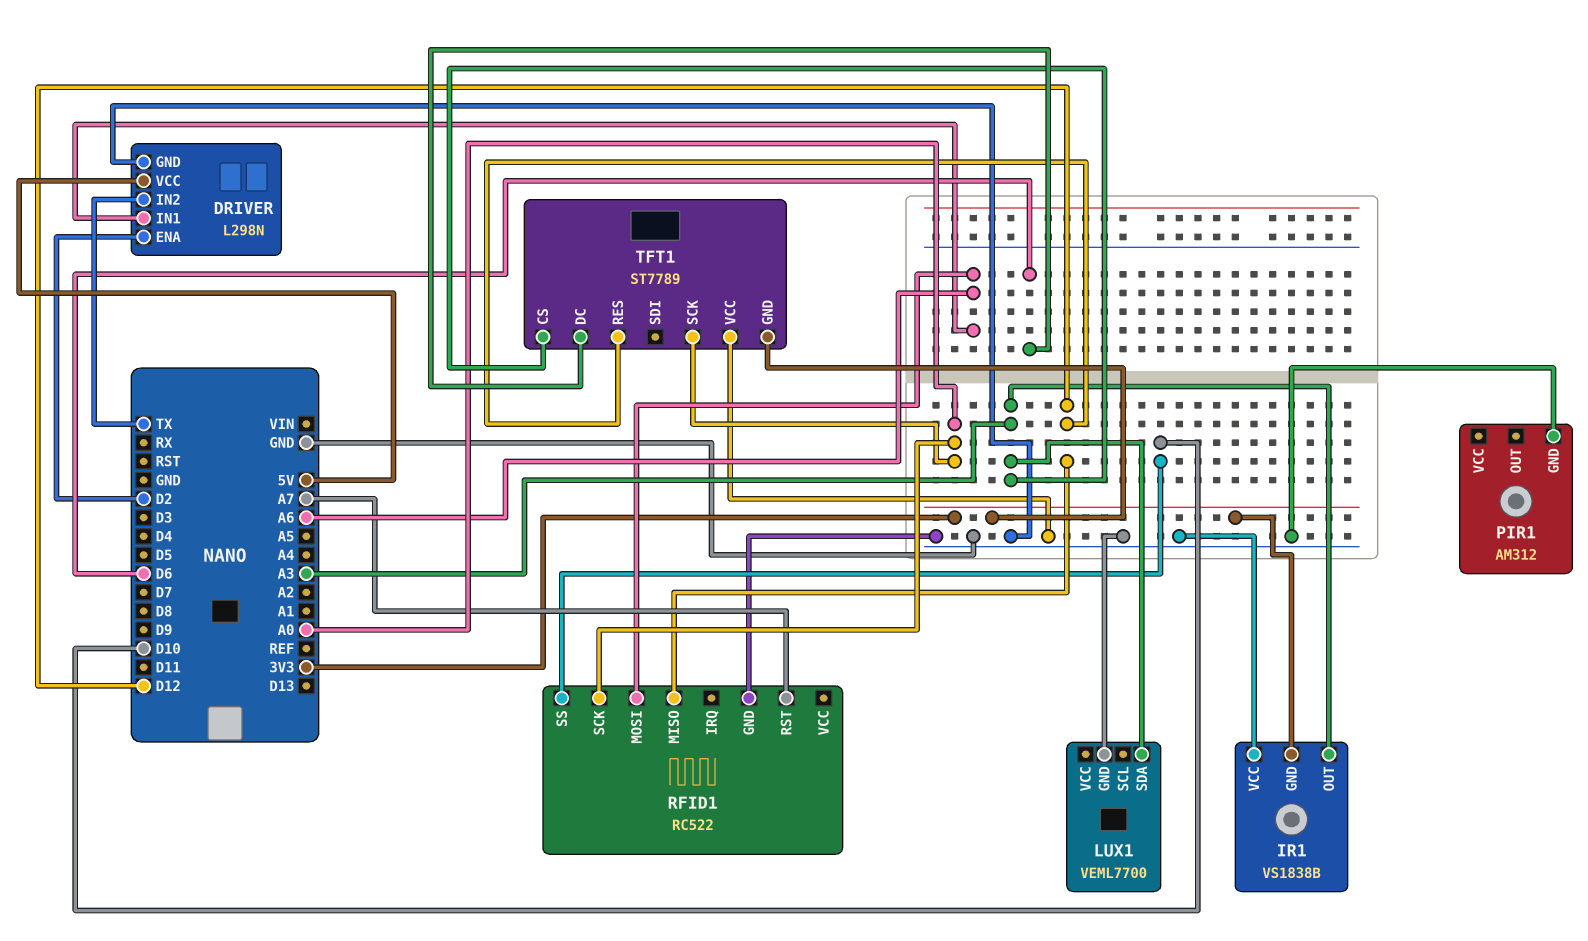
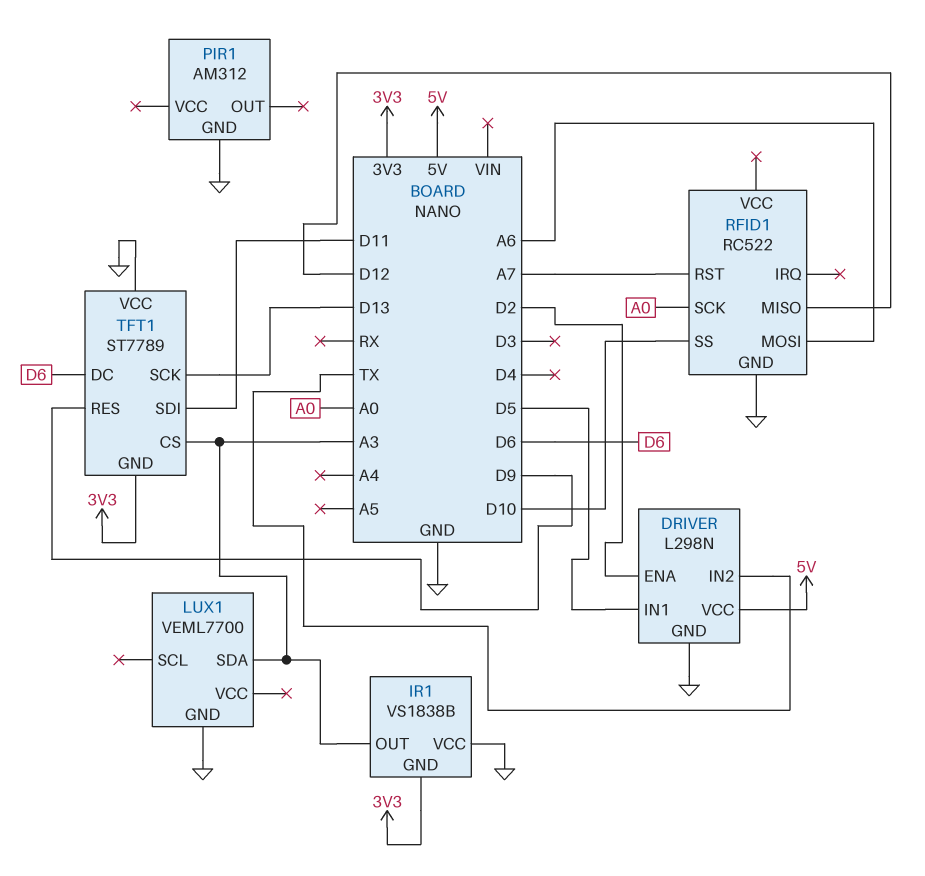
DRIVER pin IN1: A6 -> D5
TFT1 pin RES: D12 -> D9
TFT1 pin SCK: A0 -> D13
TFT1 pin SDI: none -> D11

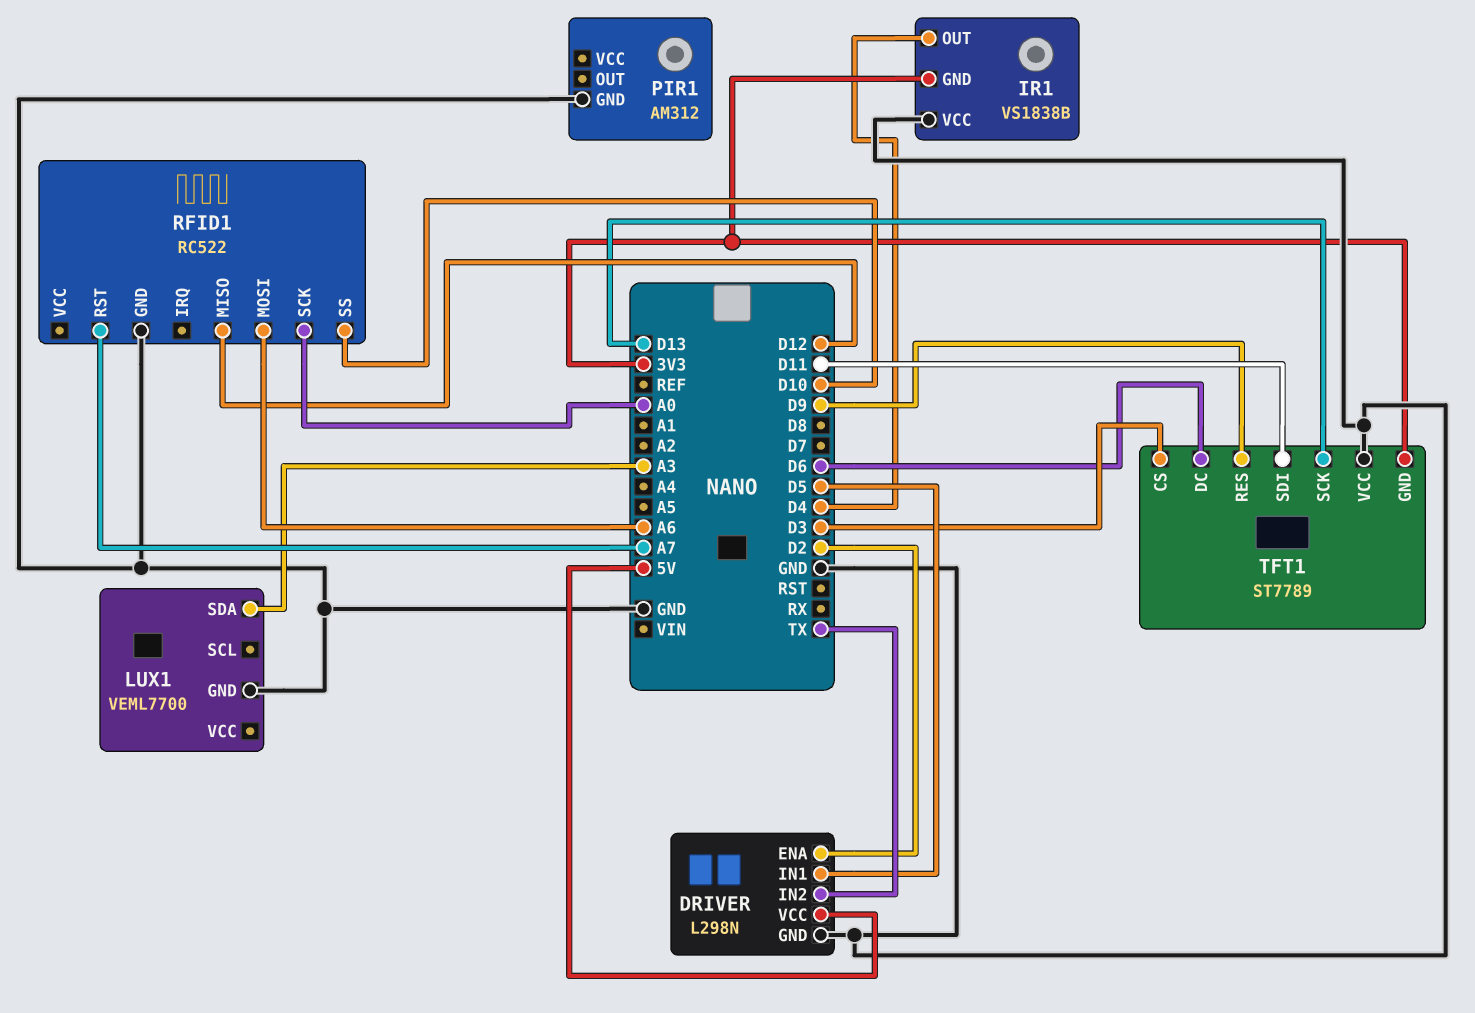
IR1 pin OUT: A3 -> D4
TFT1 pin CS: A3 -> D3

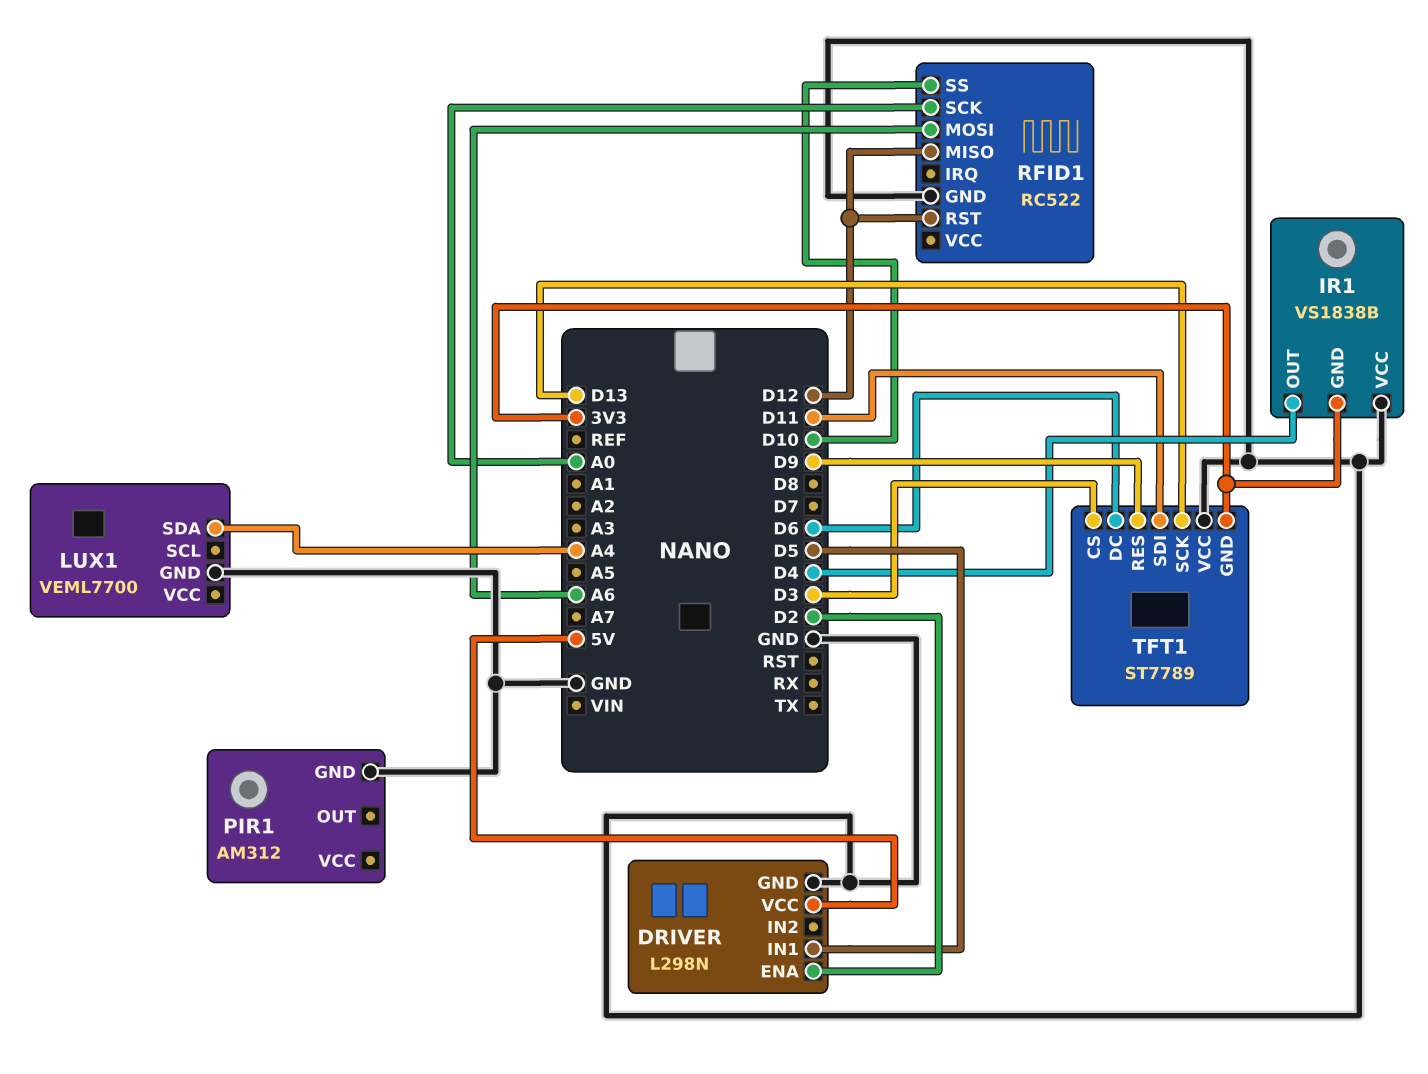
DRIVER pin IN2: TX -> none
LUX1 pin SDA: A3 -> A4
RFID1 pin RST: A7 -> D12

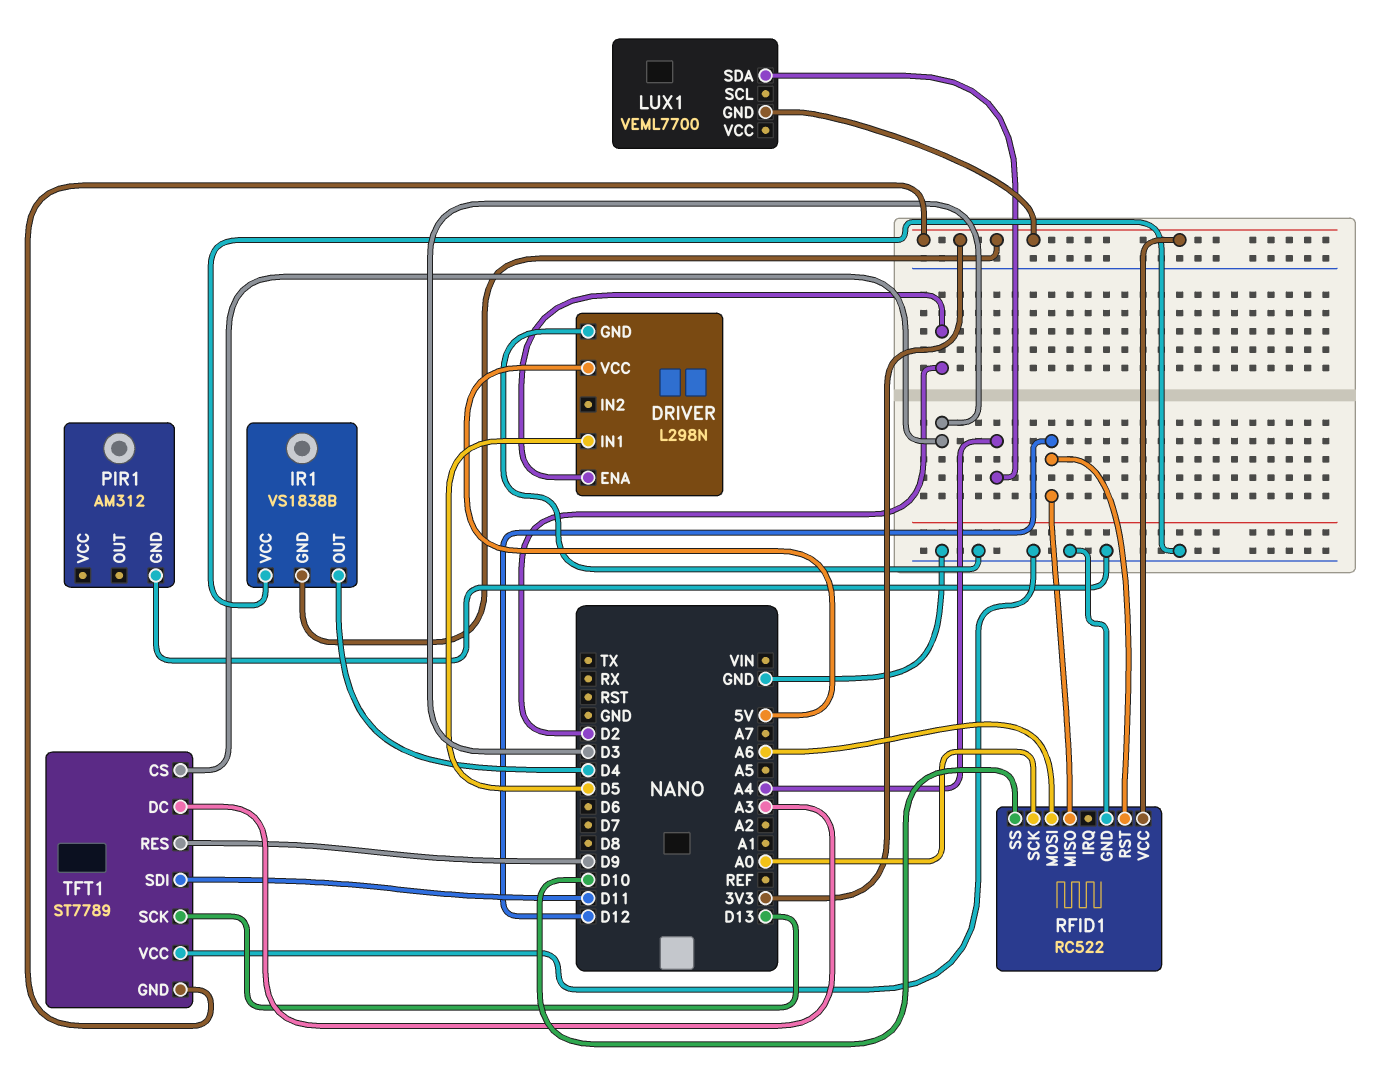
LUX1 pin GND: GND -> 3V3
RFID1 pin VCC: none -> 3V3
TFT1 pin DC: D6 -> A3

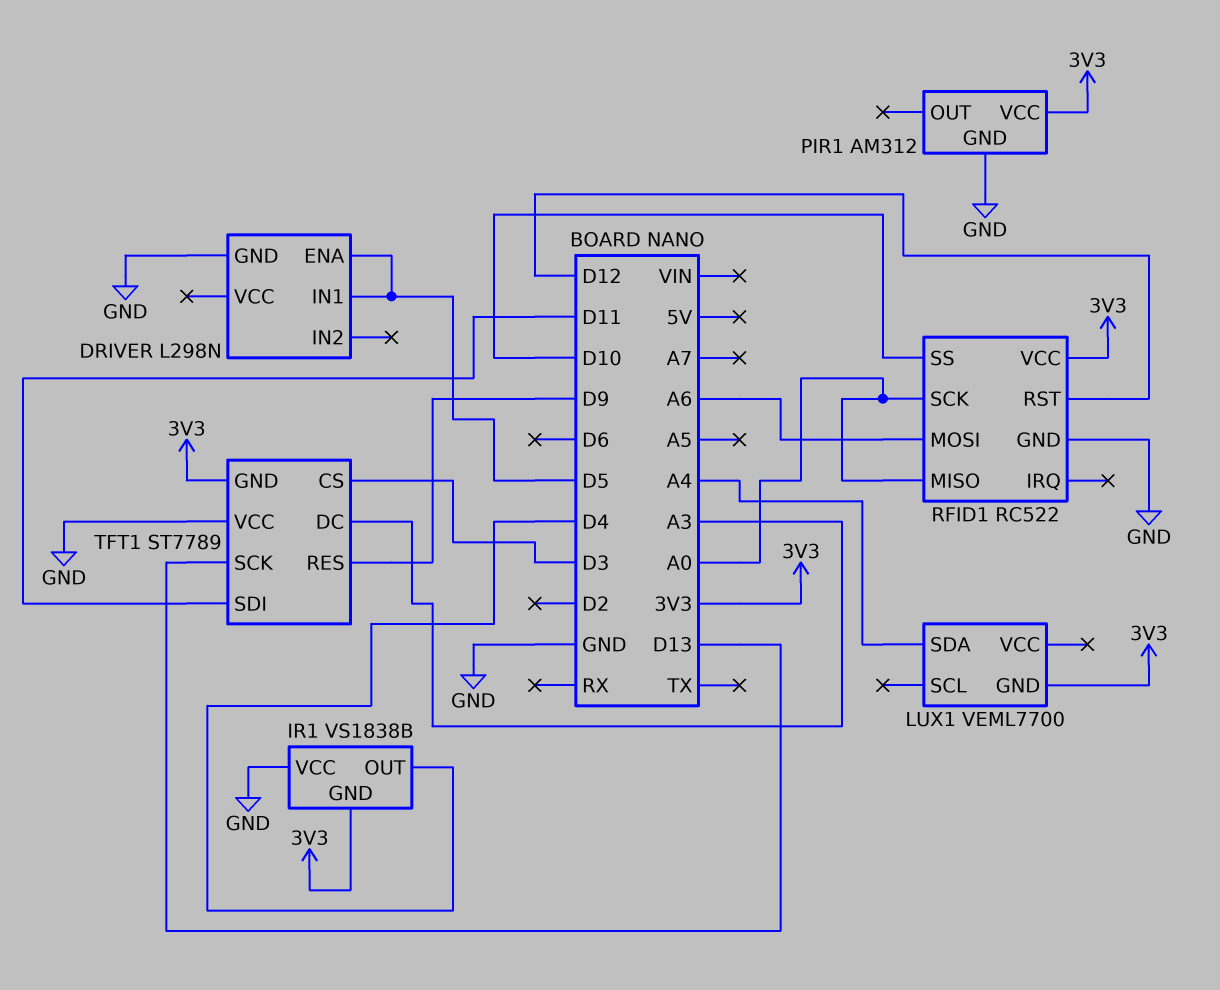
DRIVER pin ENA: D2 -> D5
DRIVER pin VCC: 5V -> none
PIR1 pin VCC: none -> 3V3
RFID1 pin MISO: D12 -> A0

